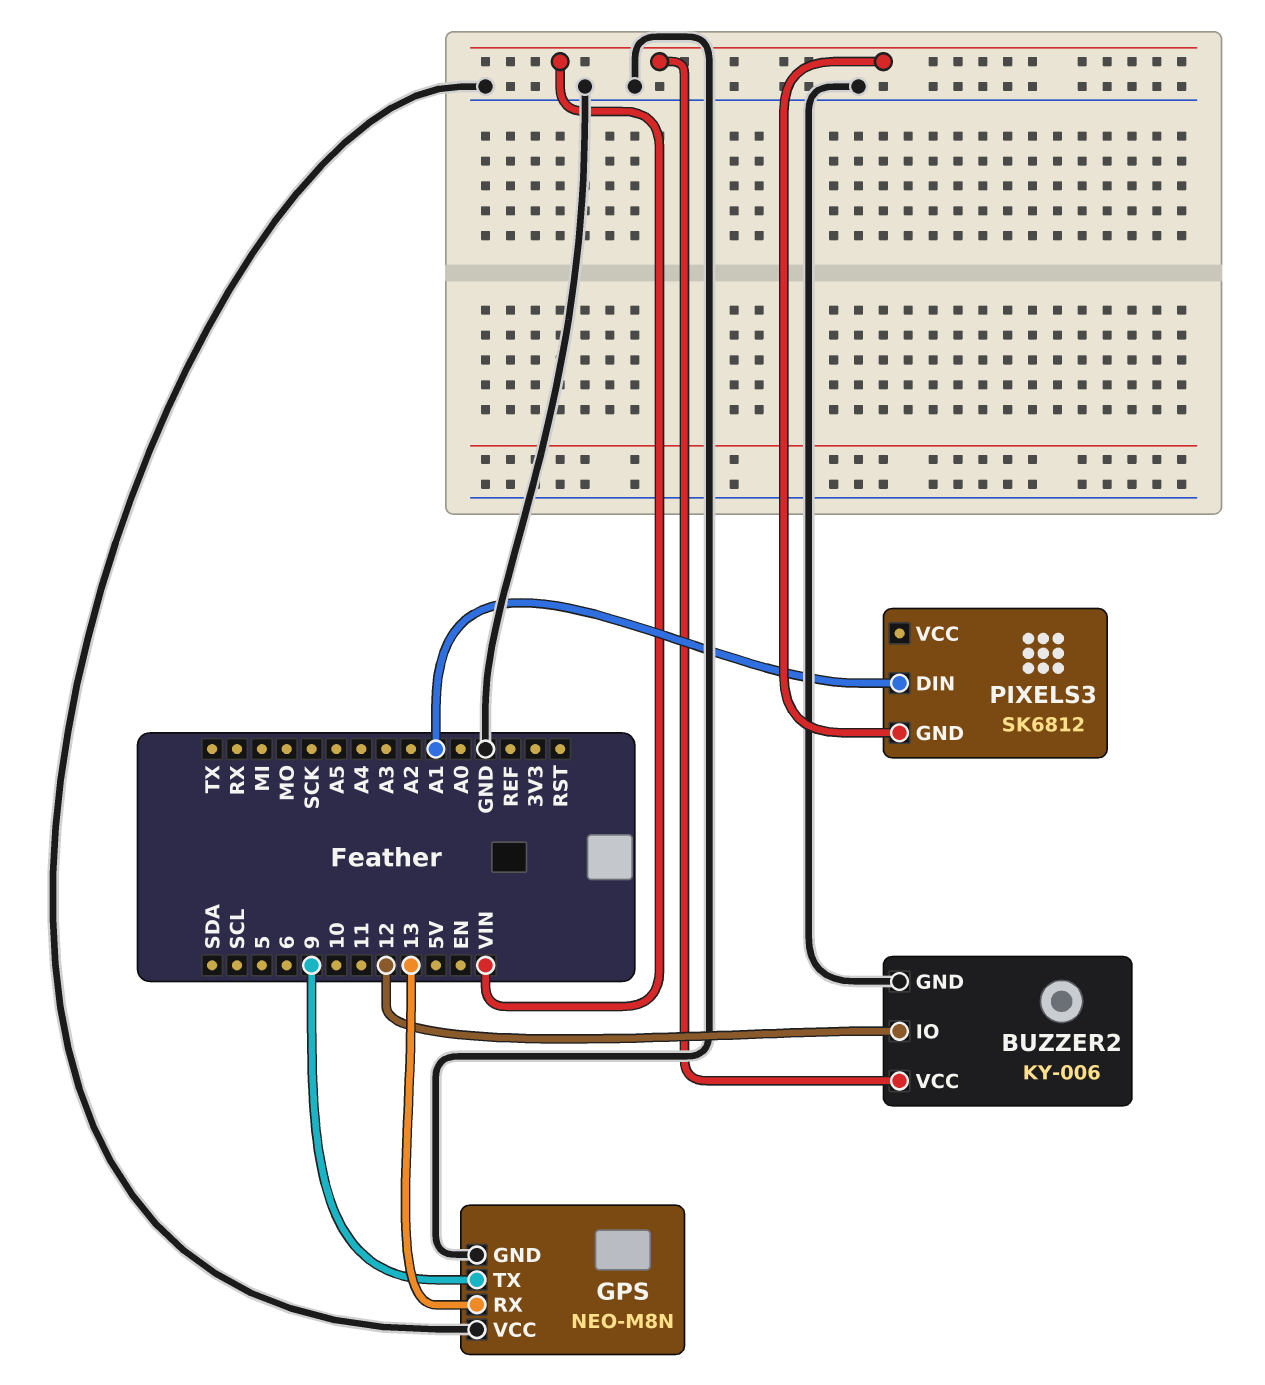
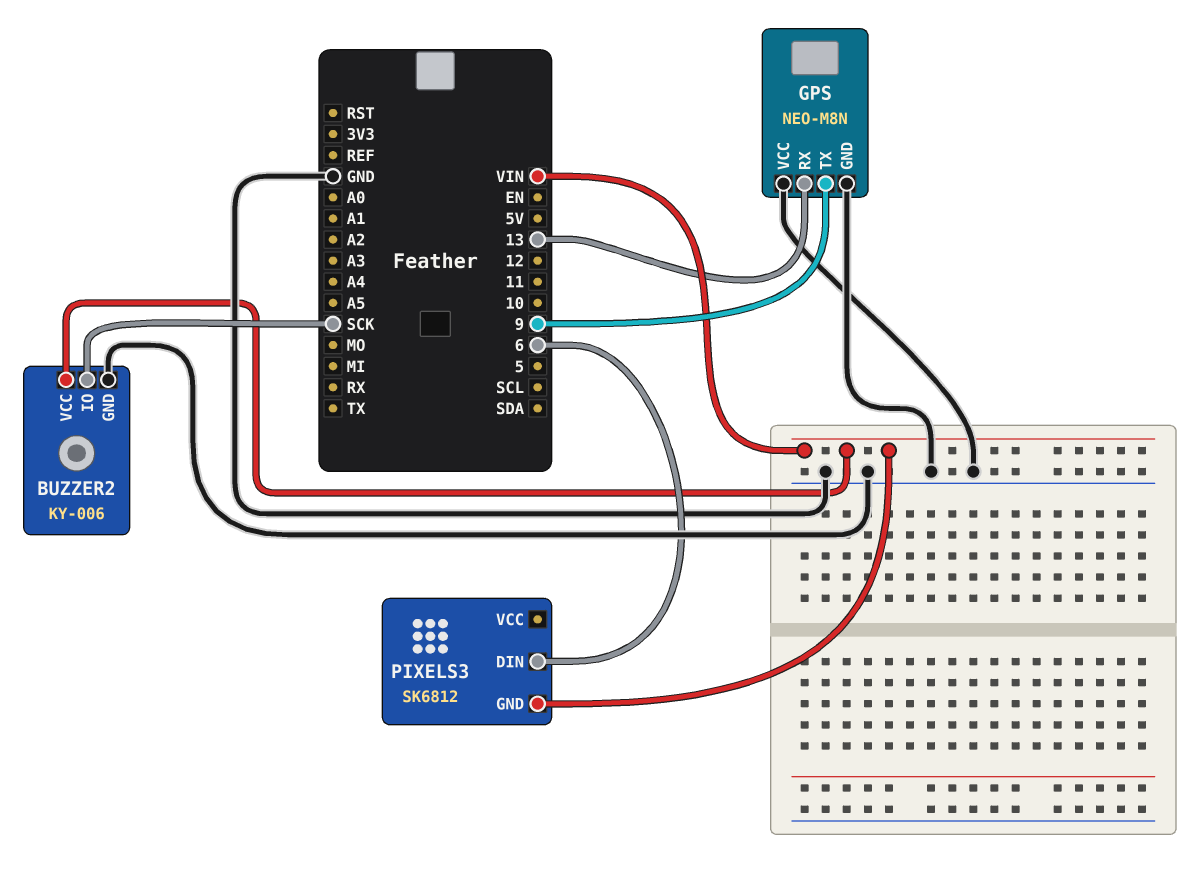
BUZZER2 pin IO: 12 -> SCK
PIXELS3 pin DIN: A1 -> 6

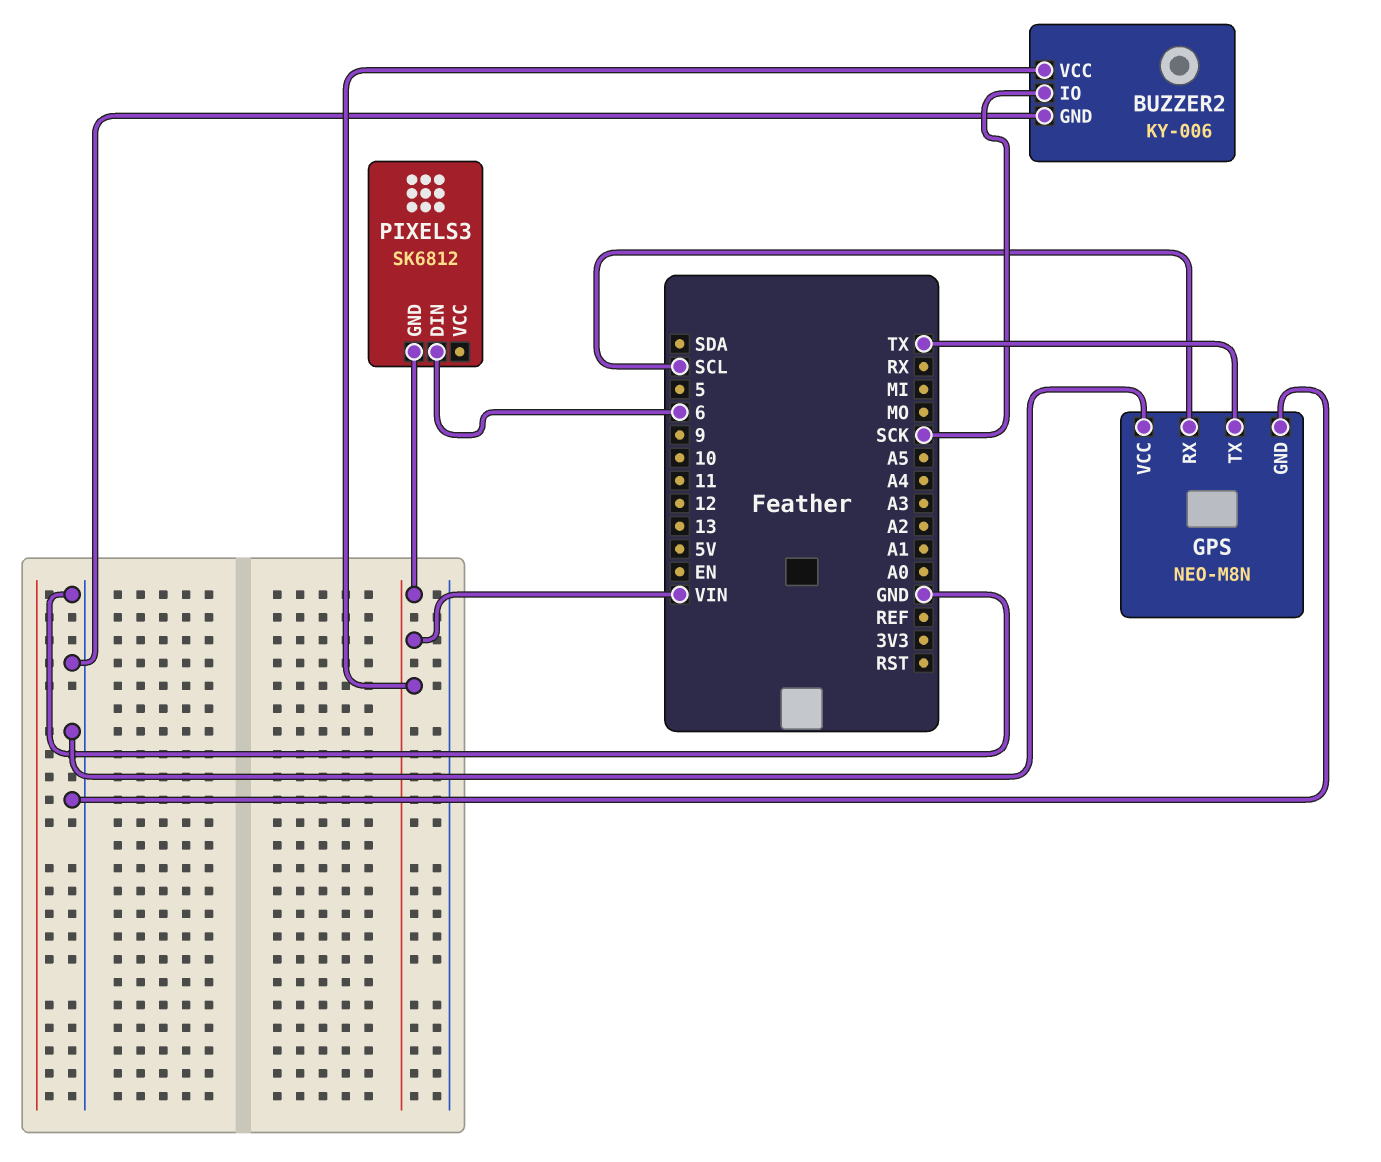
GPS pin RX: 13 -> SCL
GPS pin TX: 9 -> TX

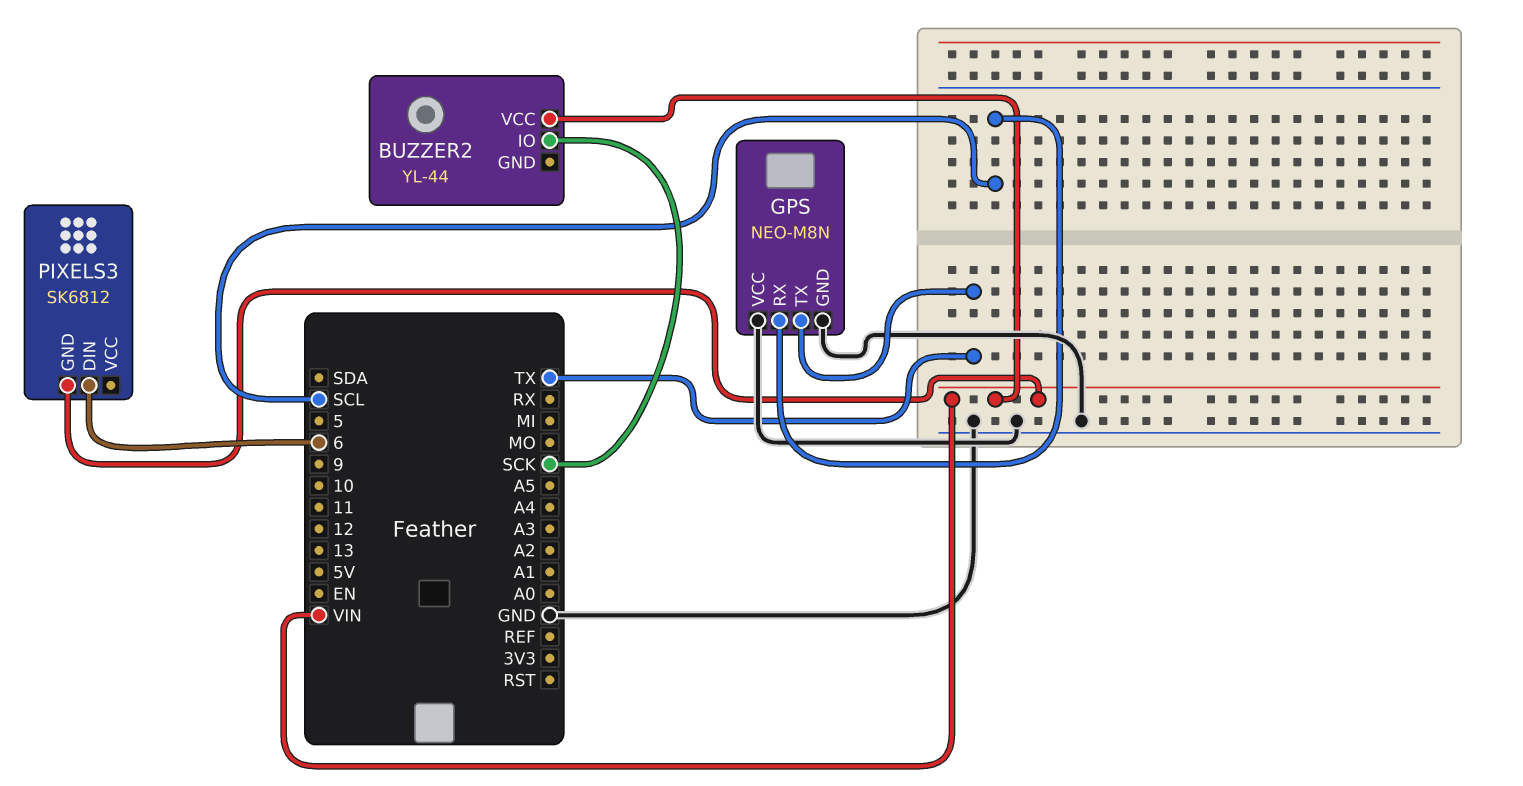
BUZZER2: KY-006 -> YL-44
BUZZER2 pin GND: GND -> none

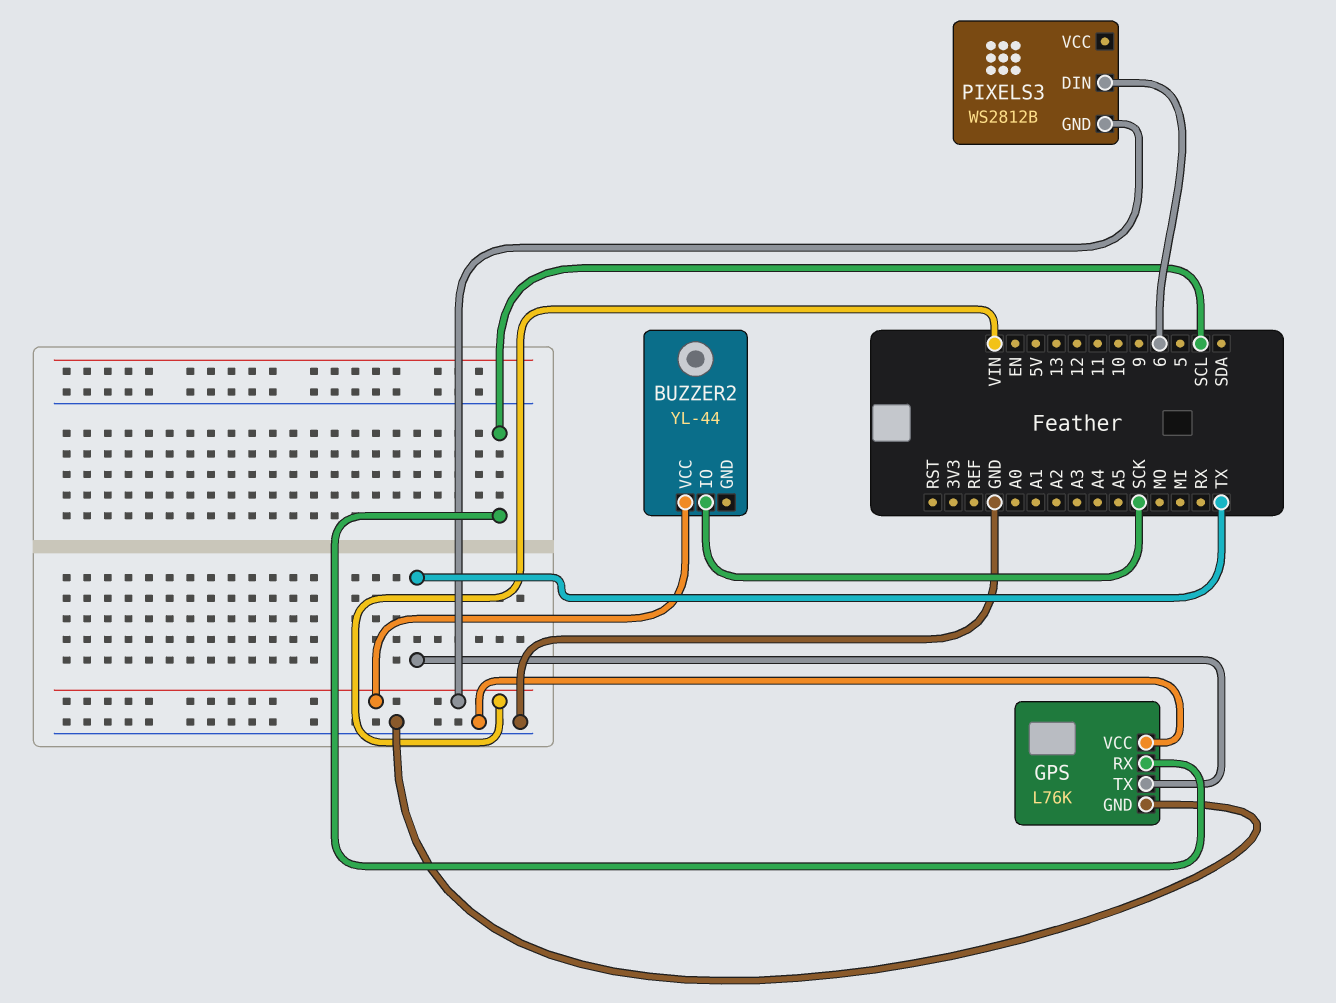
GPS: NEO-M8N -> L76K
PIXELS3: SK6812 -> WS2812B

